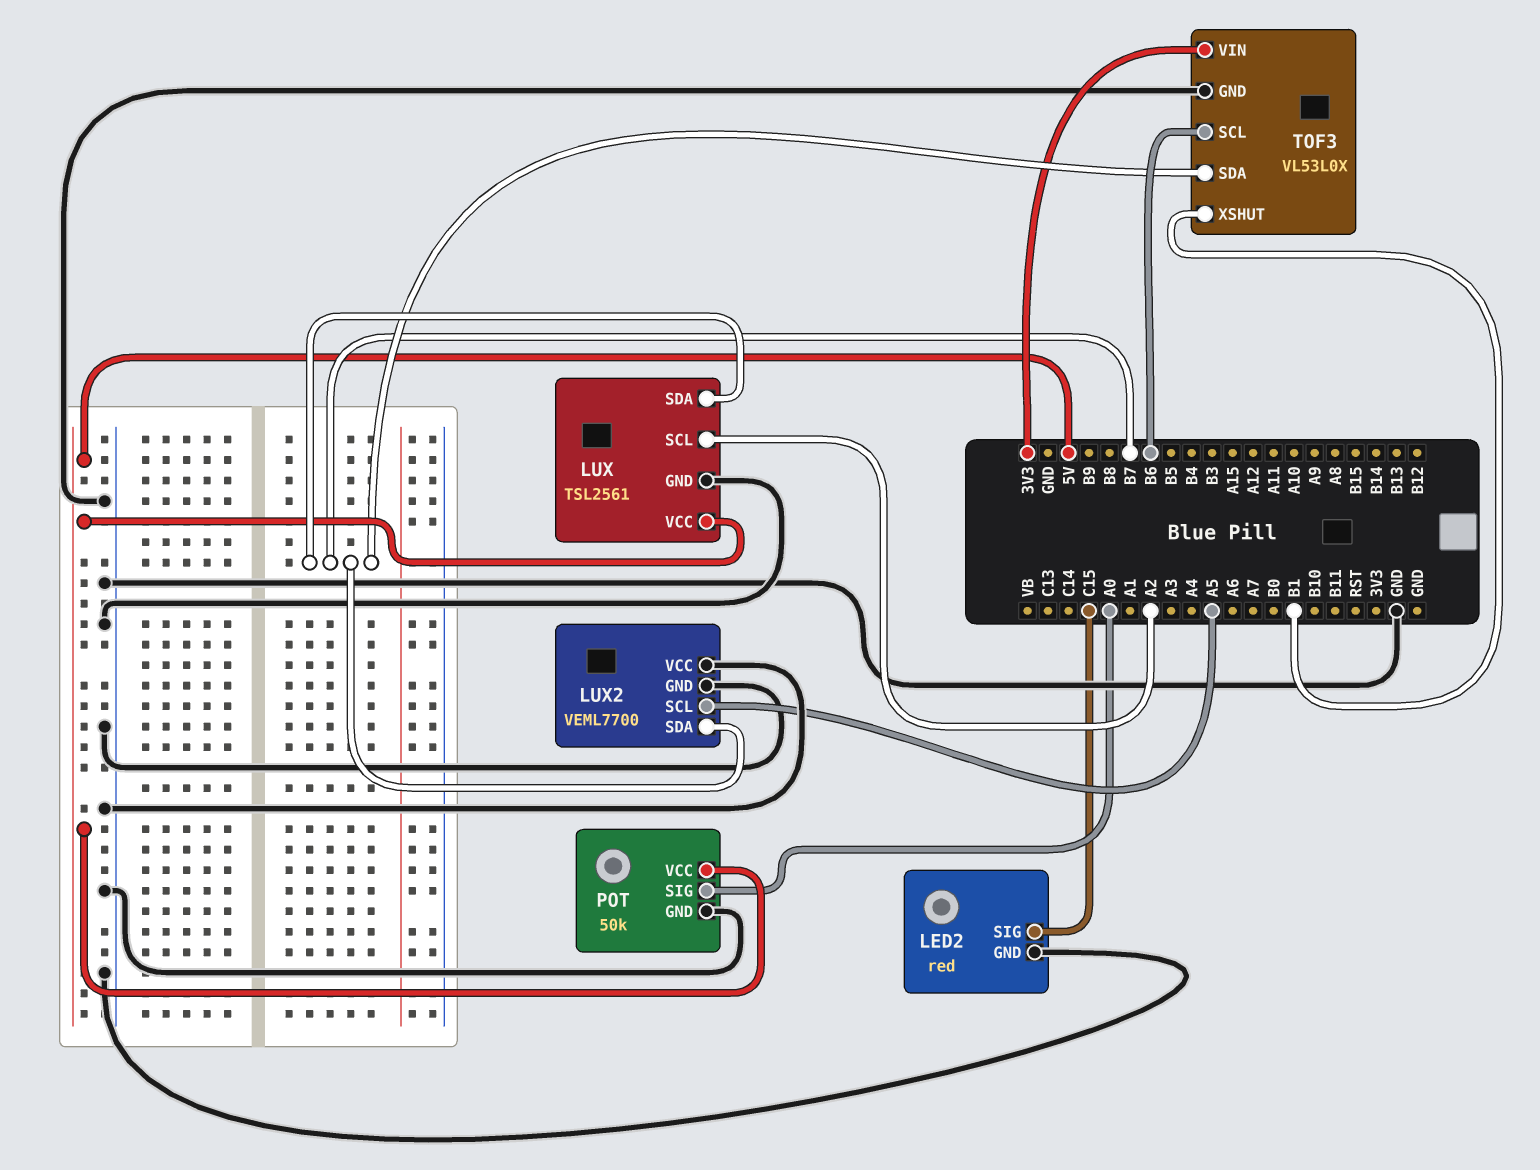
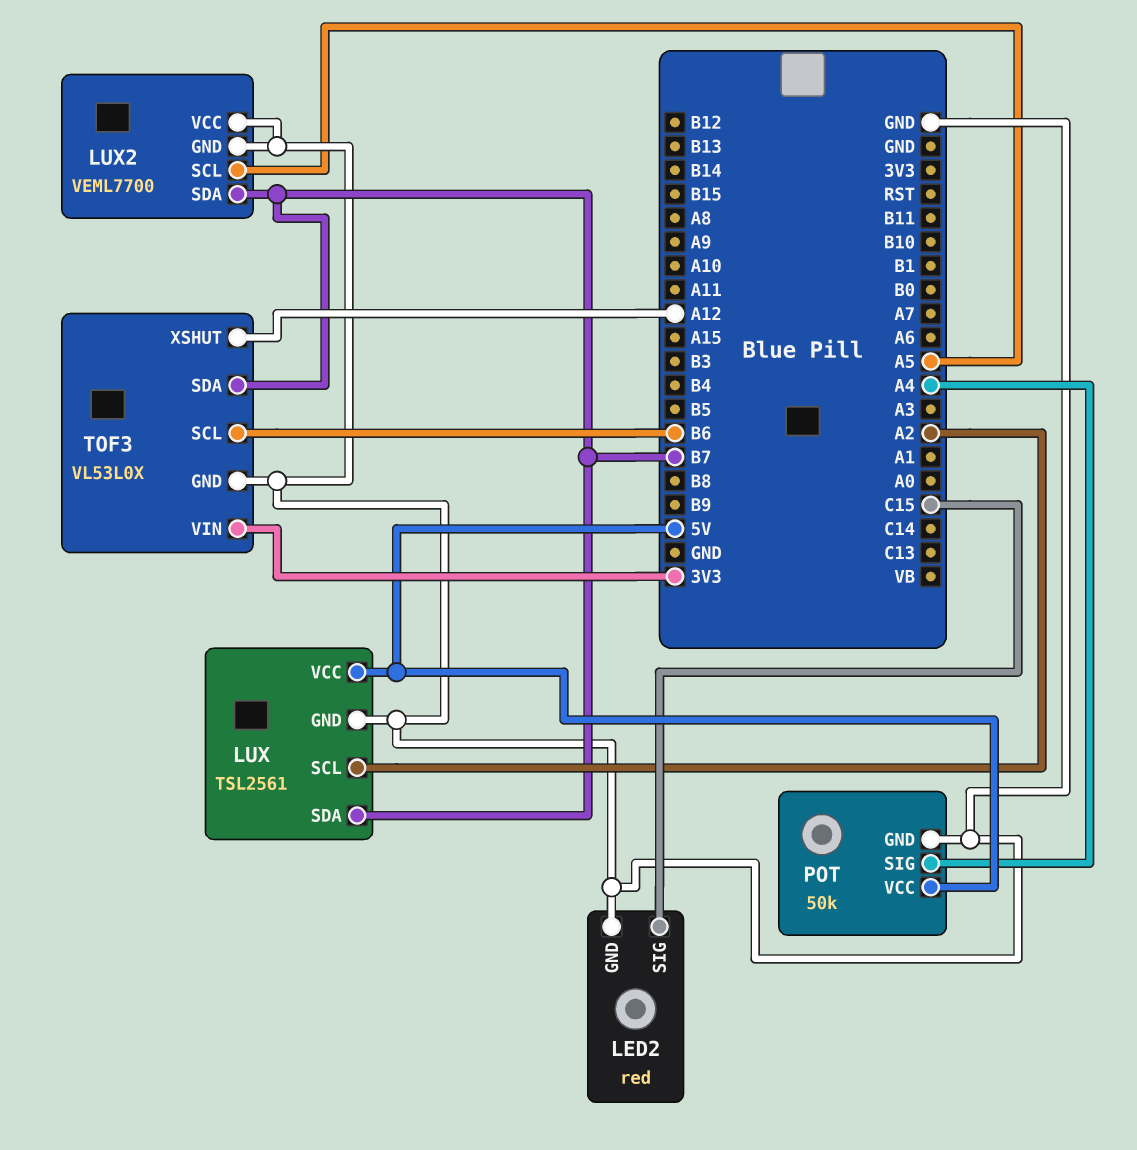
POT pin SIG: A0 -> A4
TOF3 pin XSHUT: B1 -> A12

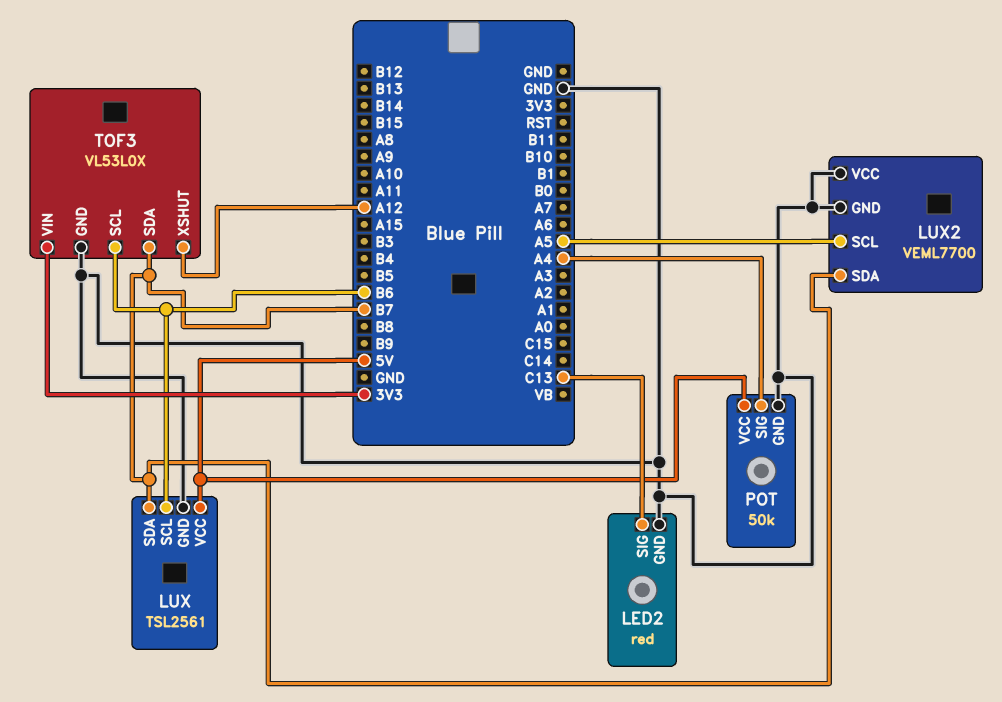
LED2 pin SIG: C15 -> C13
LUX pin SCL: A2 -> B6

